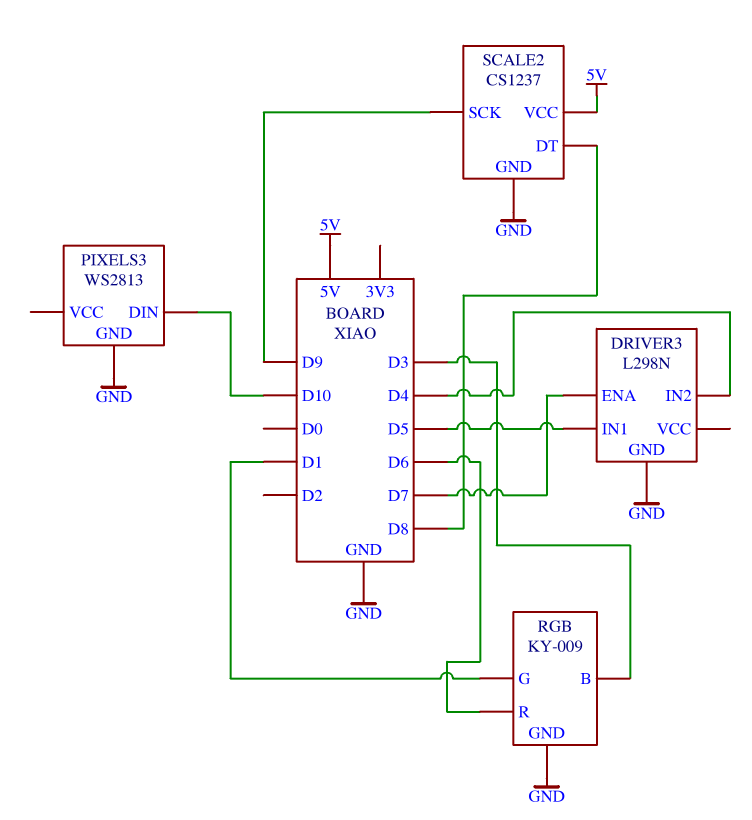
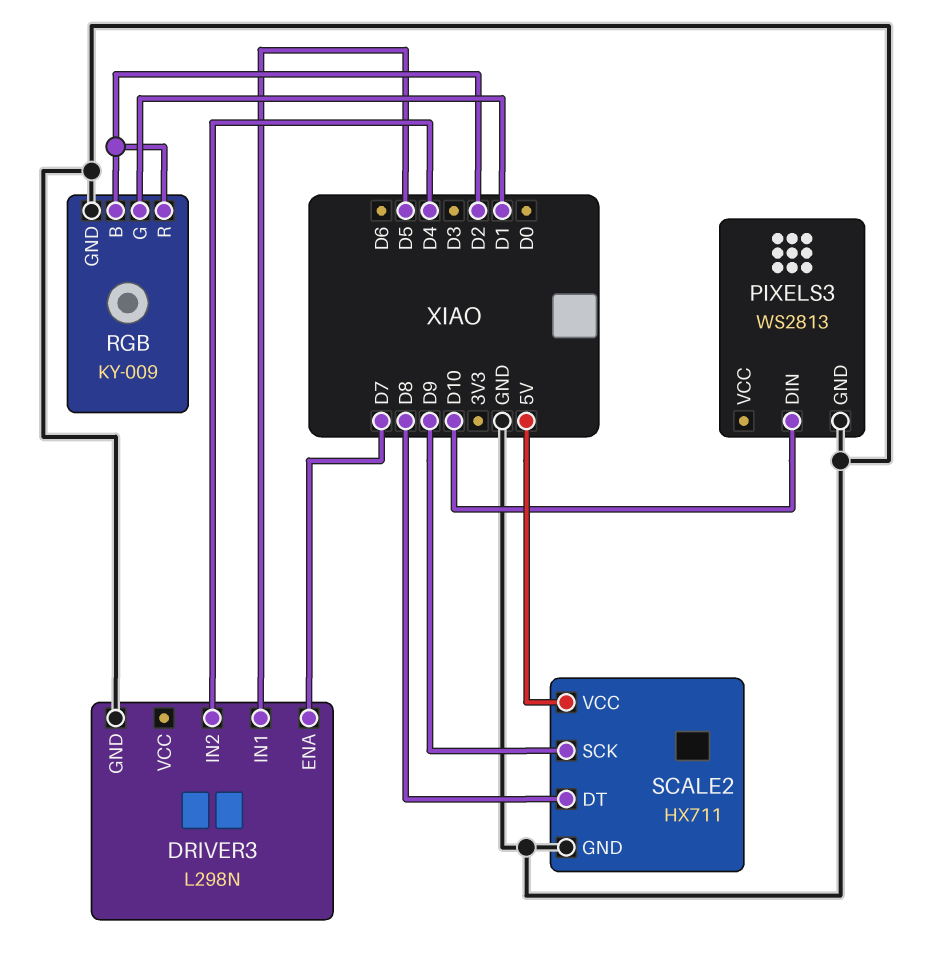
RGB pin B: D3 -> D2
RGB pin R: D6 -> D2
SCALE2: CS1237 -> HX711

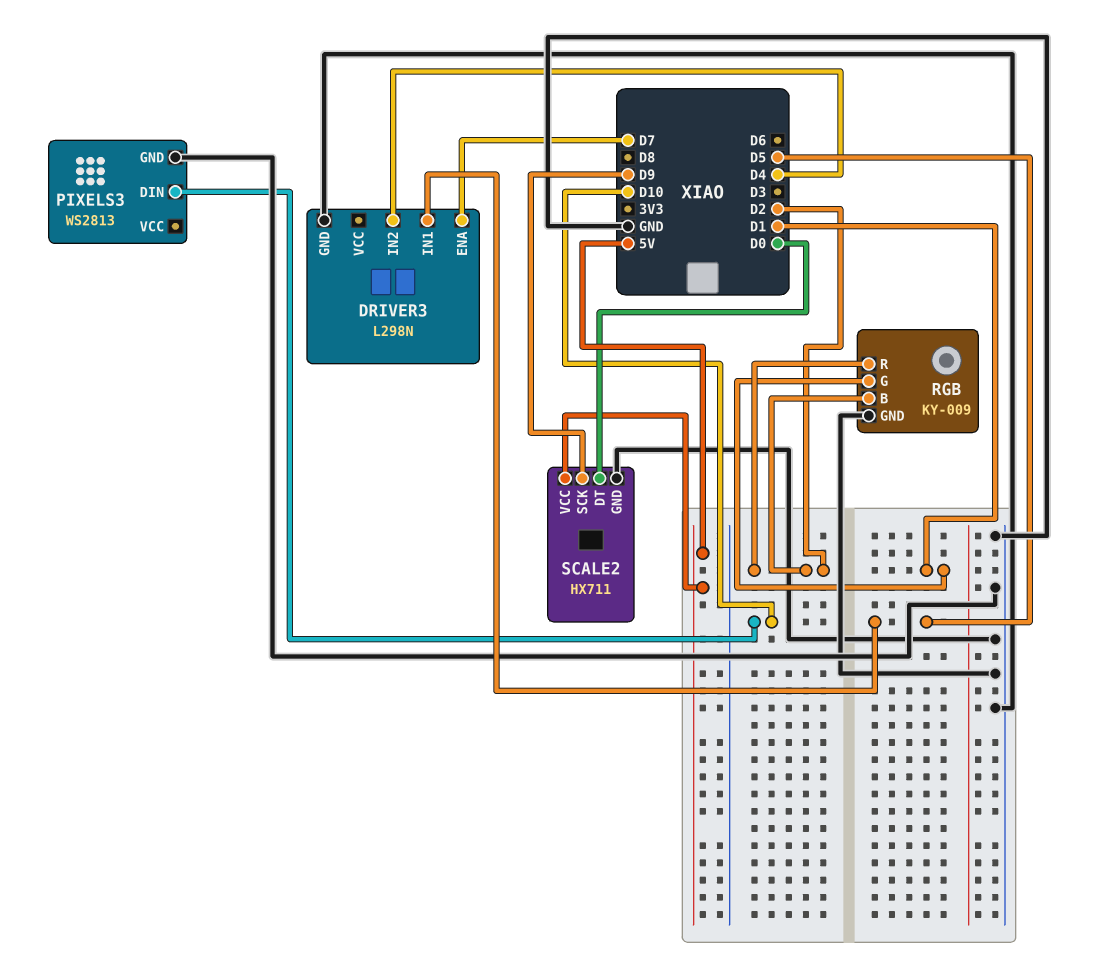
SCALE2 pin DT: D8 -> D0

